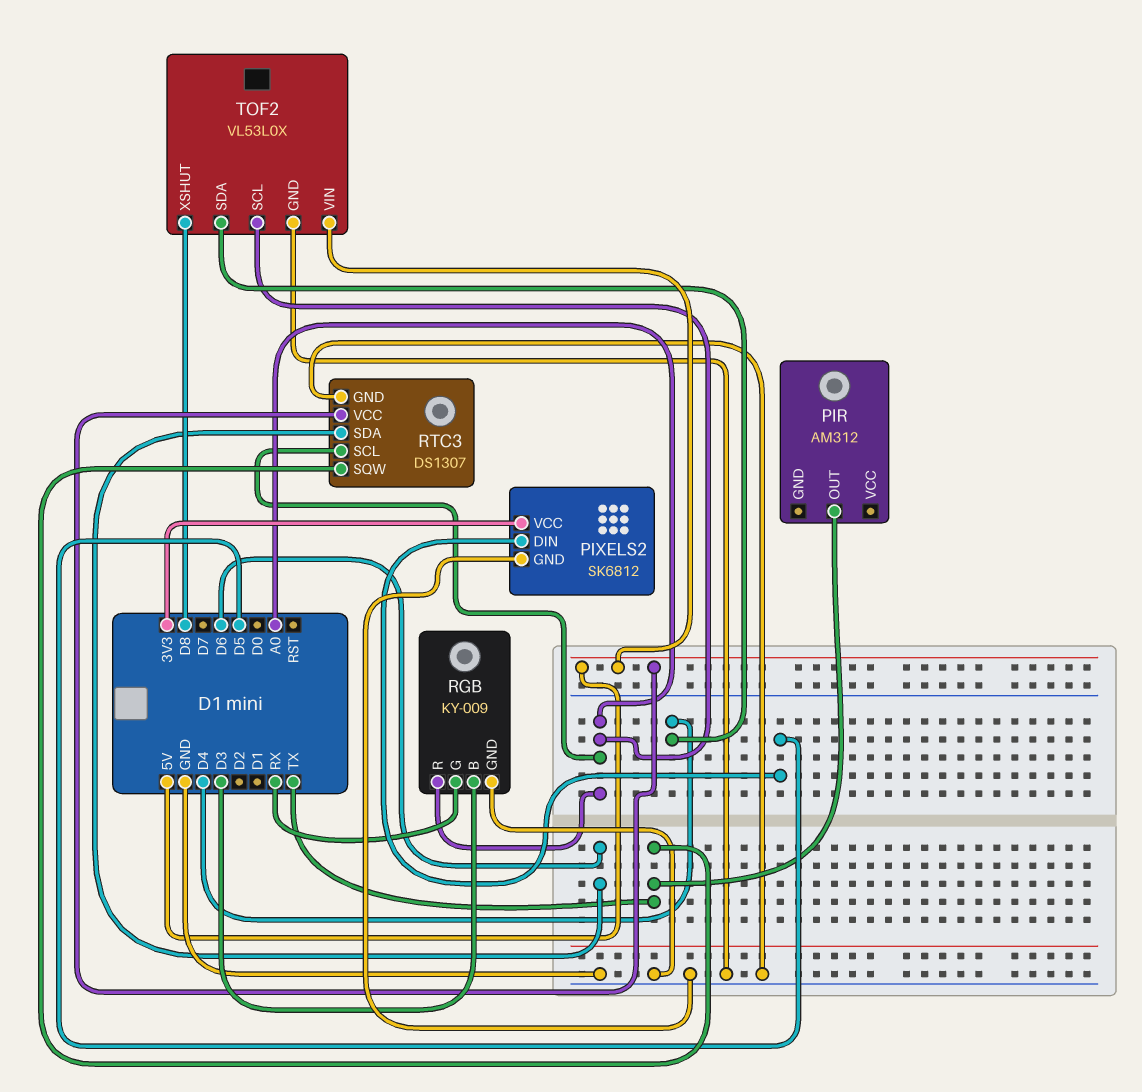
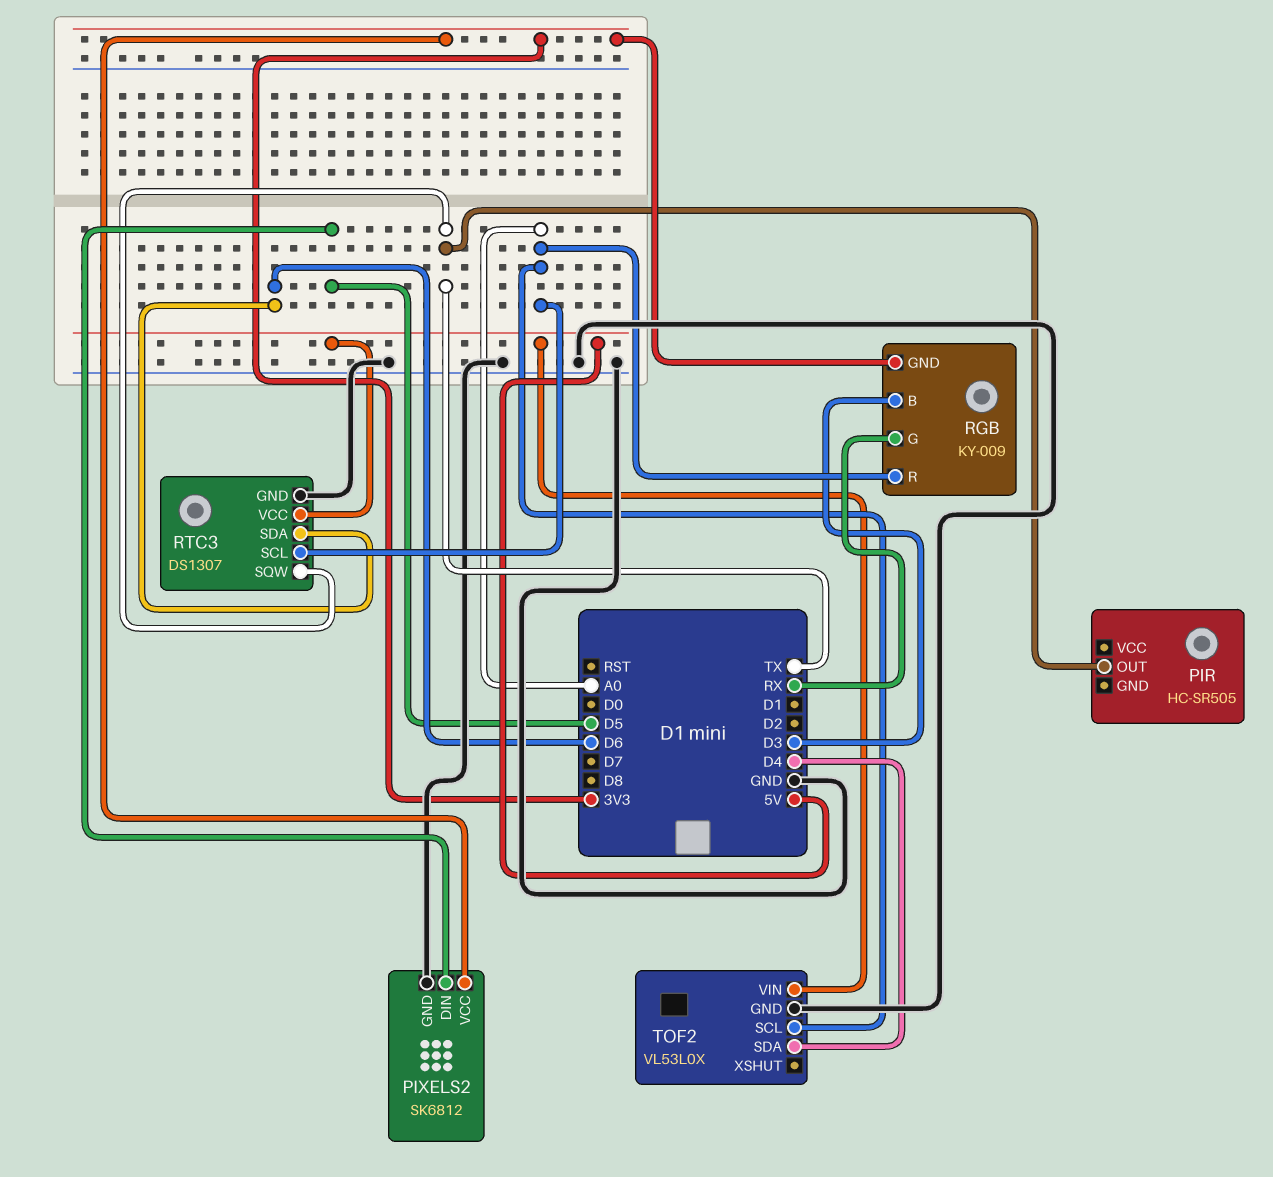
PIR: AM312 -> HC-SR505
RGB pin GND: GND -> 3V3
TOF2 pin XSHUT: D8 -> none

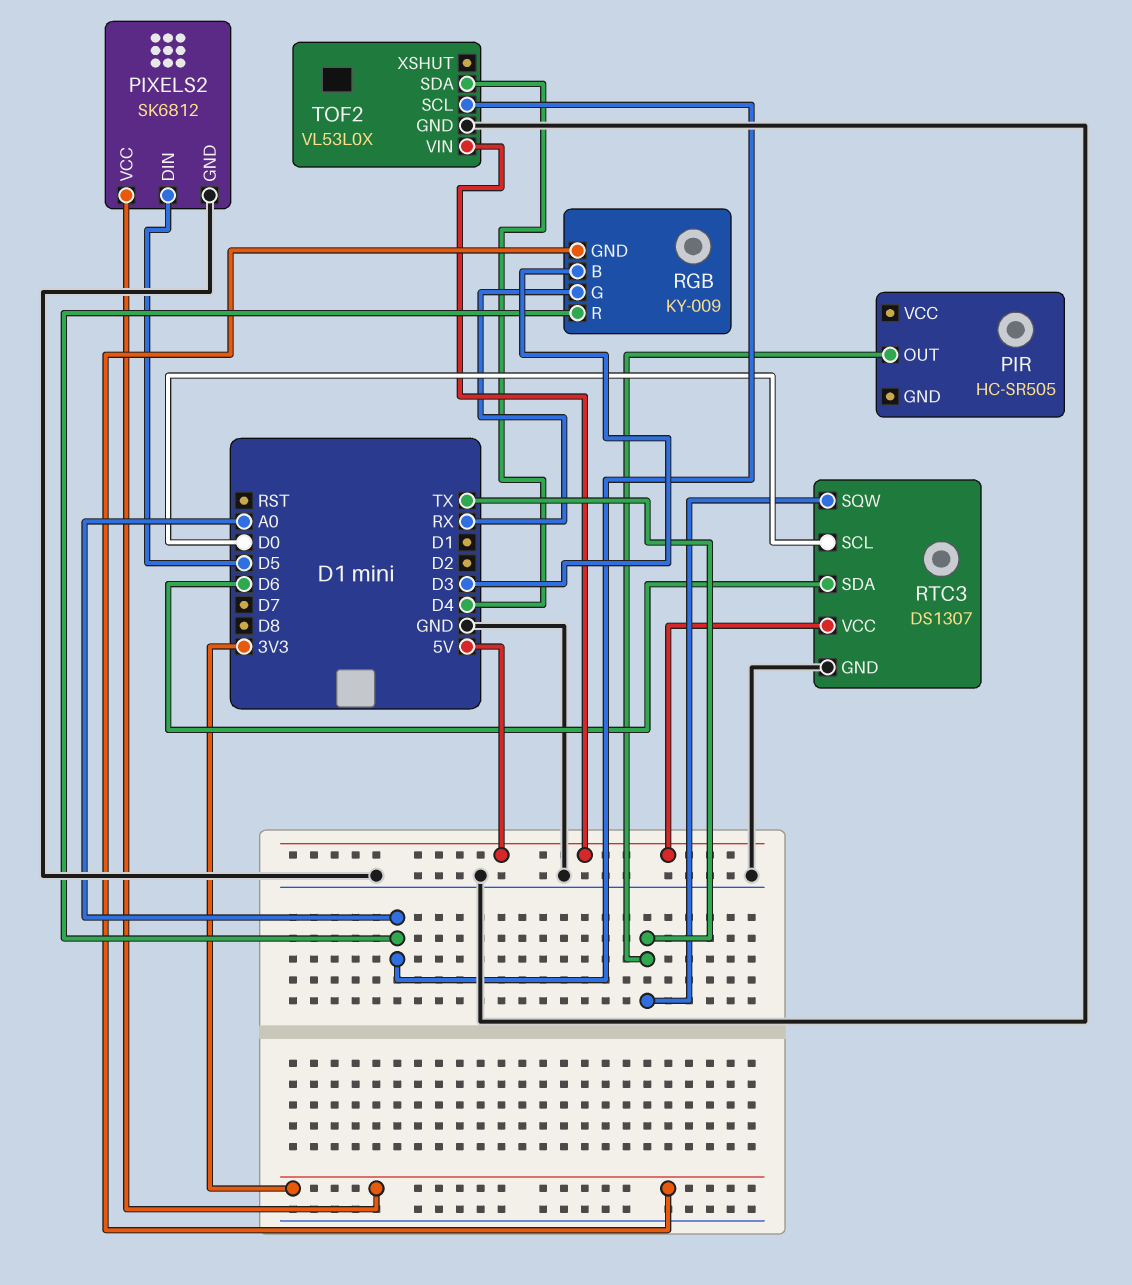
RTC3 pin SCL: A0 -> D0

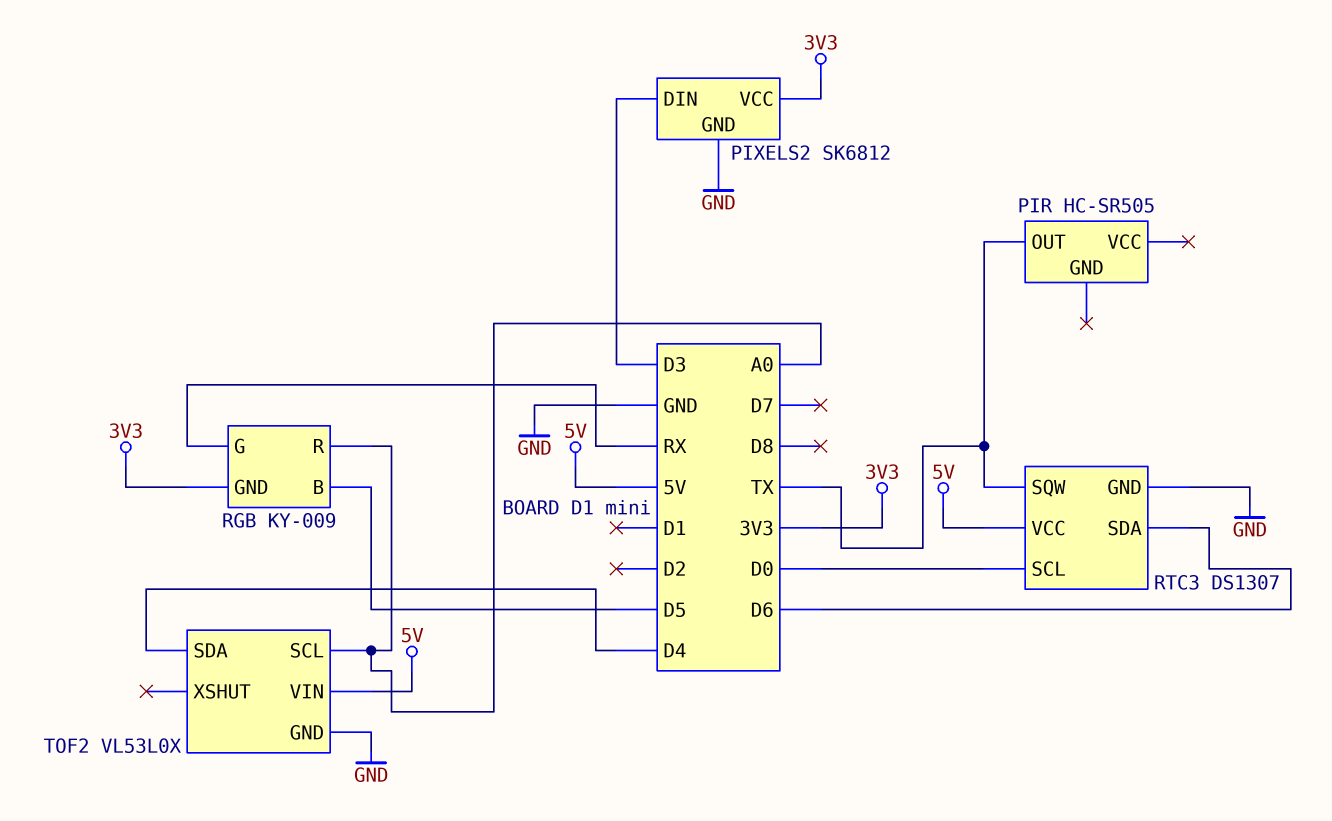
PIXELS2 pin DIN: D5 -> D3
RGB pin B: D3 -> D5

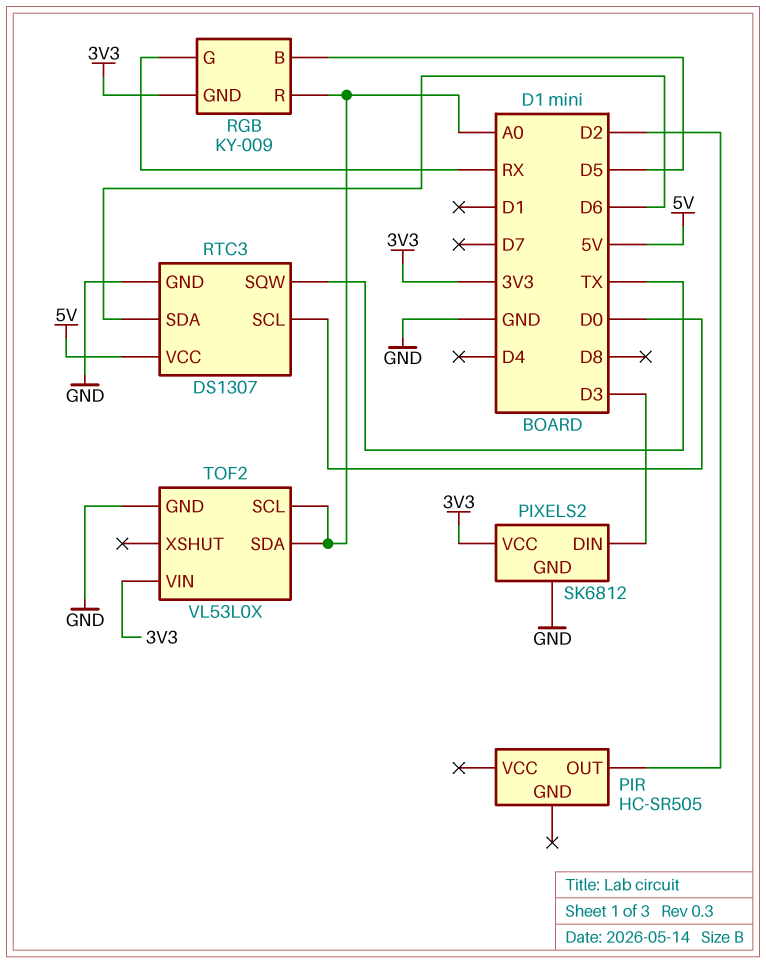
PIR pin OUT: TX -> D2
TOF2 pin SDA: D4 -> A0
TOF2 pin VIN: 5V -> 3V3

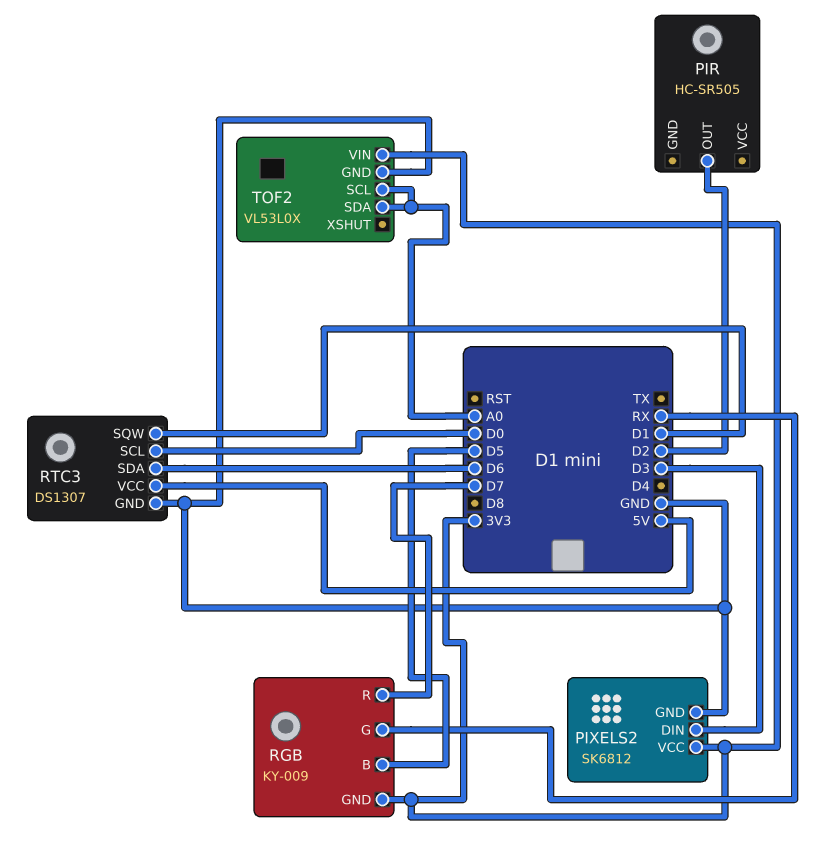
RGB pin R: A0 -> D7
RTC3 pin SQW: TX -> D1

